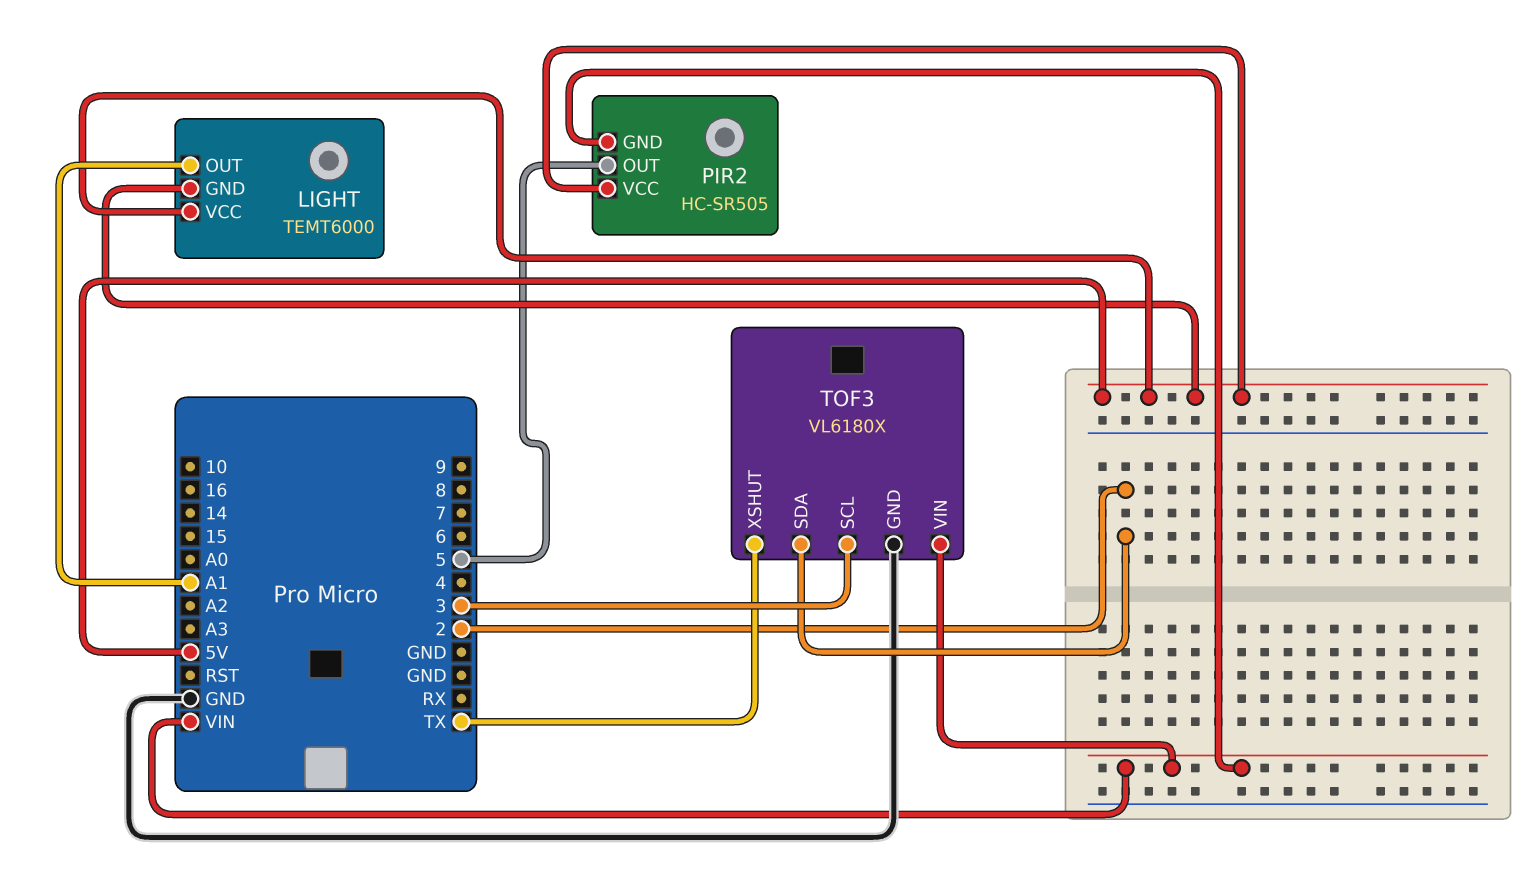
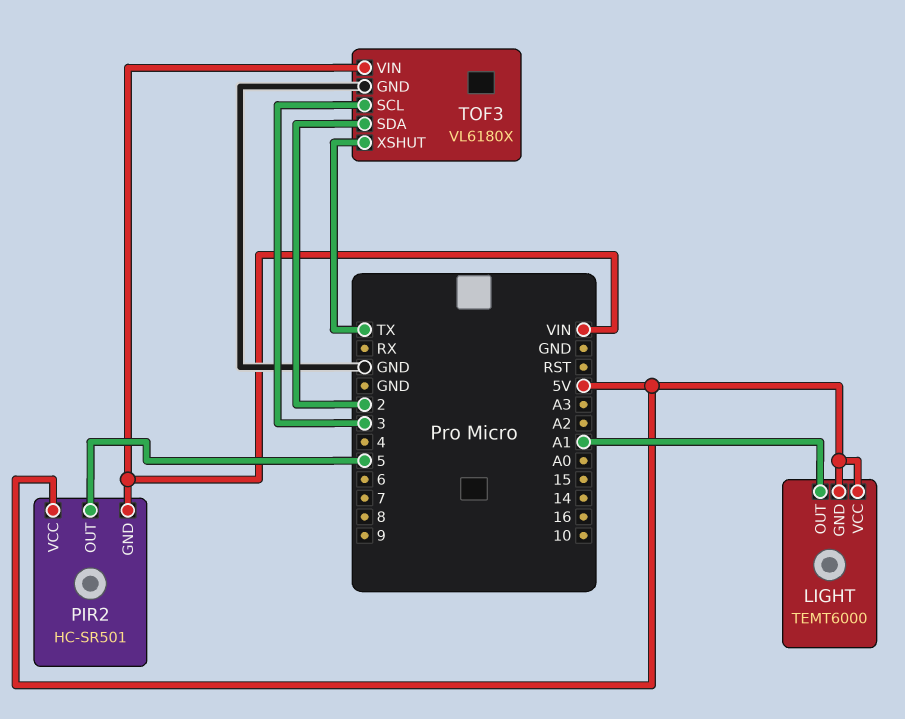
PIR2: HC-SR505 -> HC-SR501

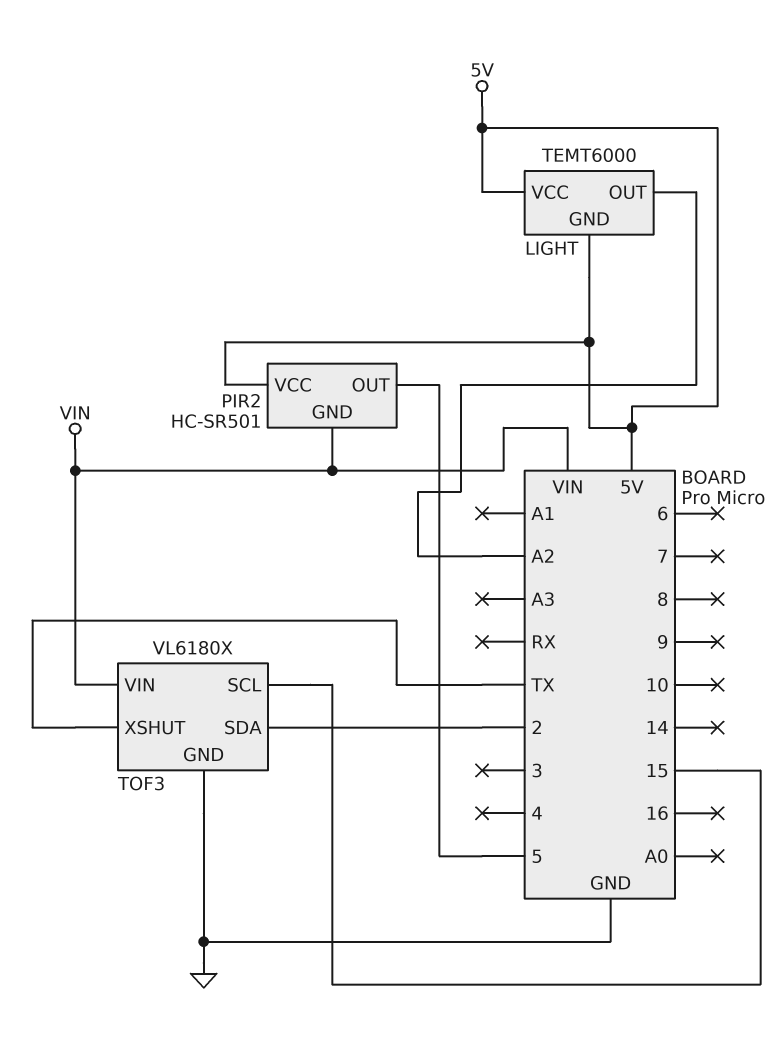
LIGHT pin OUT: A1 -> A2
TOF3 pin SCL: 3 -> 15

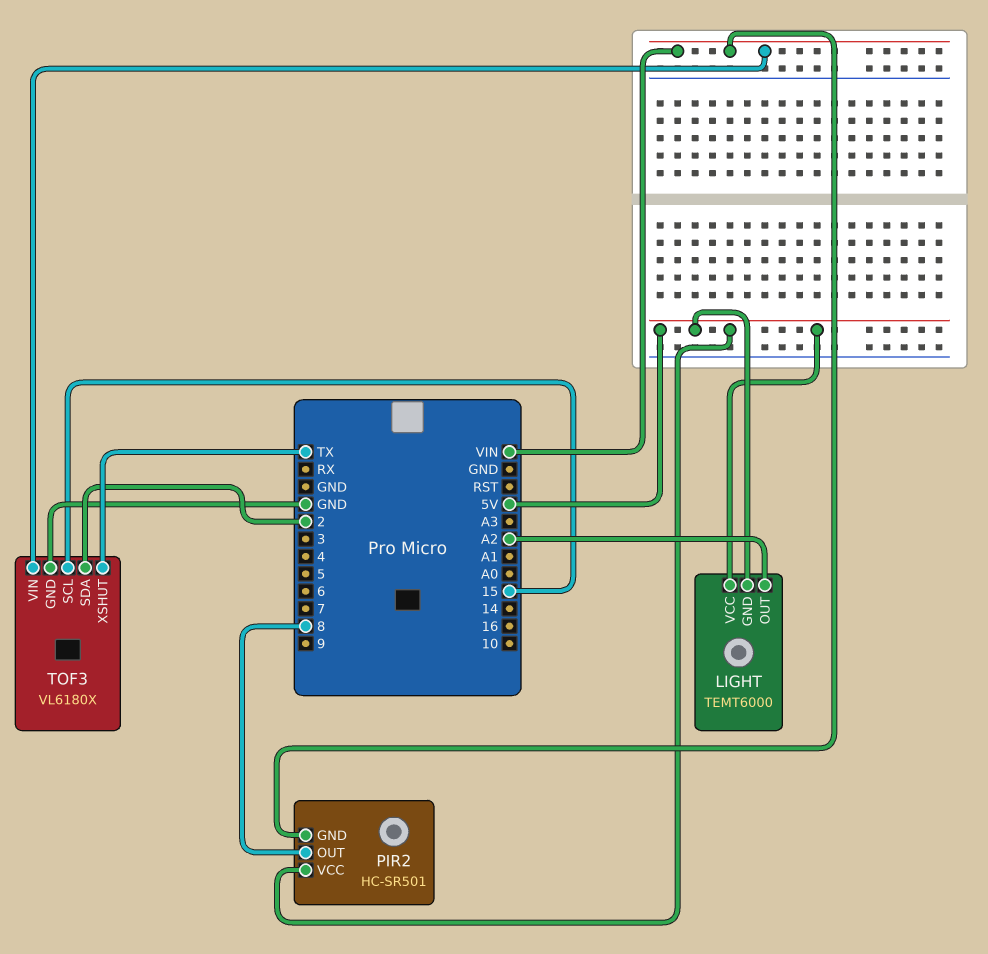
PIR2 pin OUT: 5 -> 8

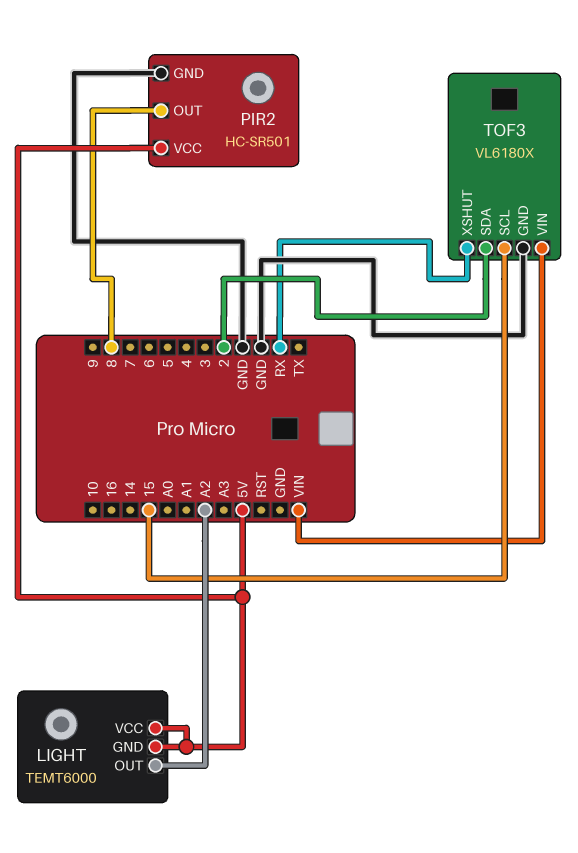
PIR2 pin GND: VIN -> GND
TOF3 pin XSHUT: TX -> RX

